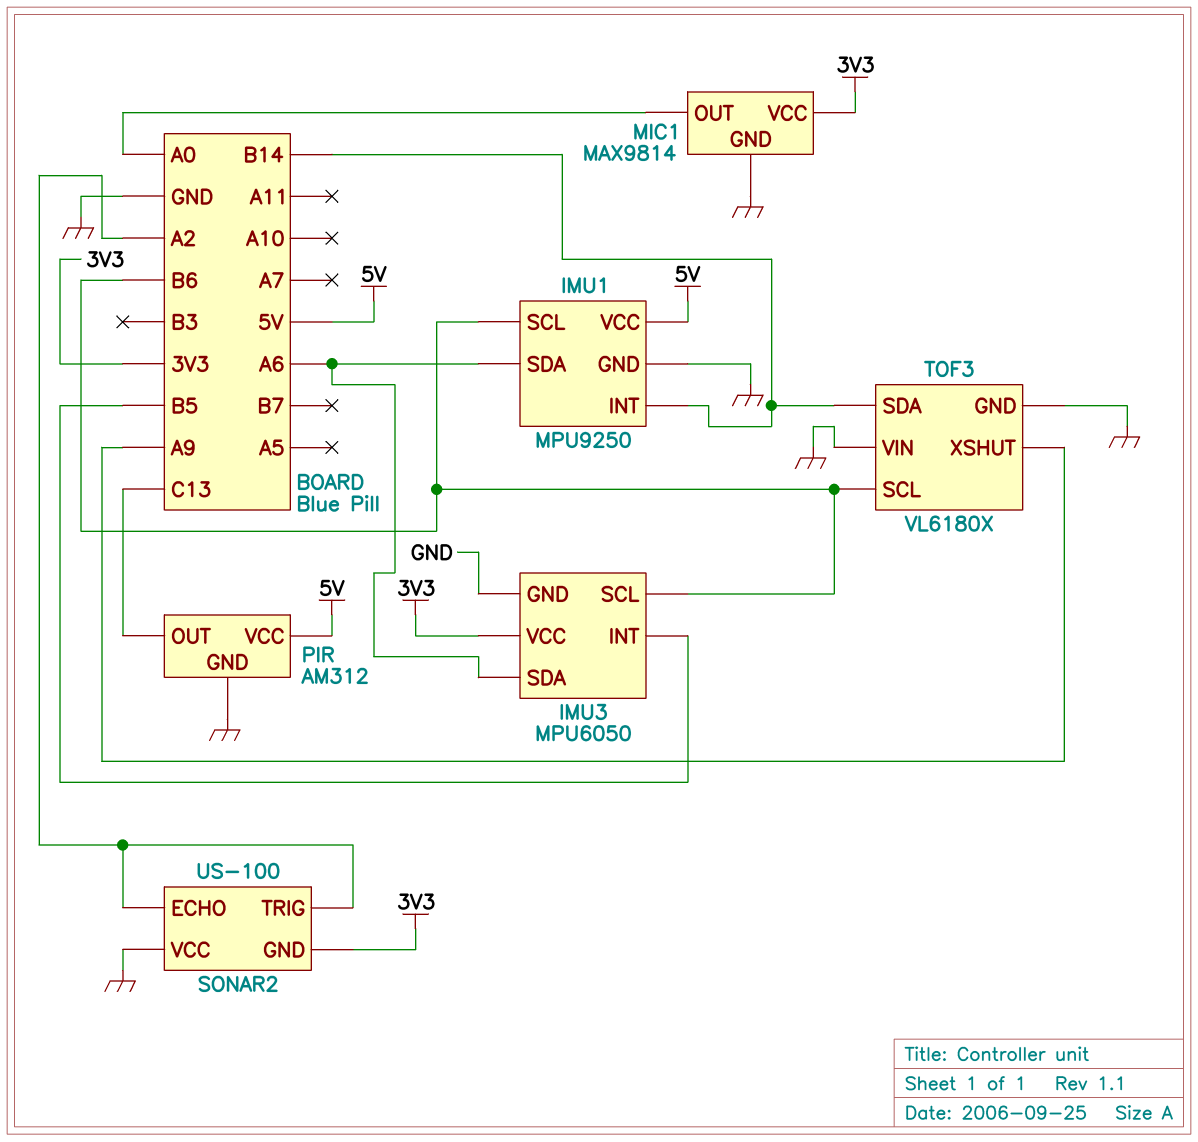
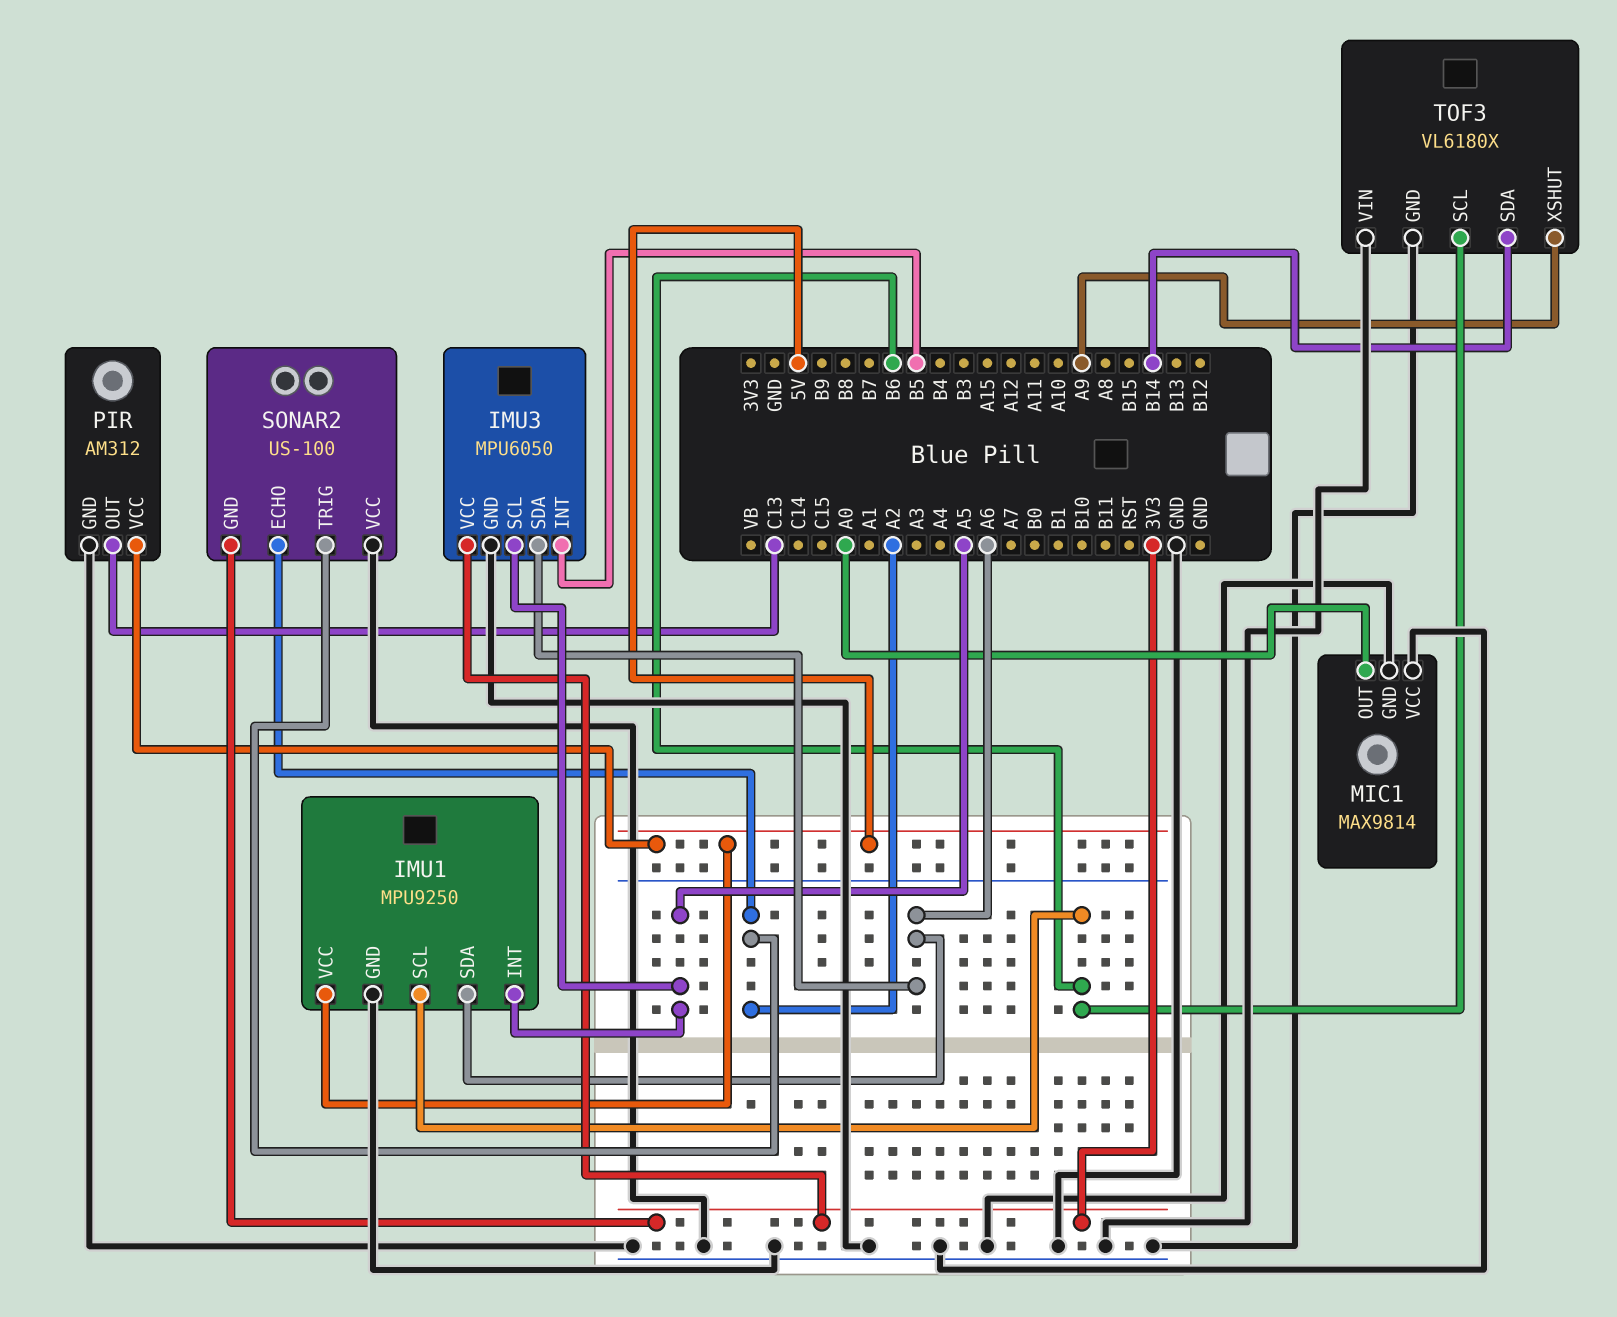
IMU1 pin INT: B14 -> A5
IMU3 pin SCL: B6 -> A5
MIC1 pin VCC: 3V3 -> GND

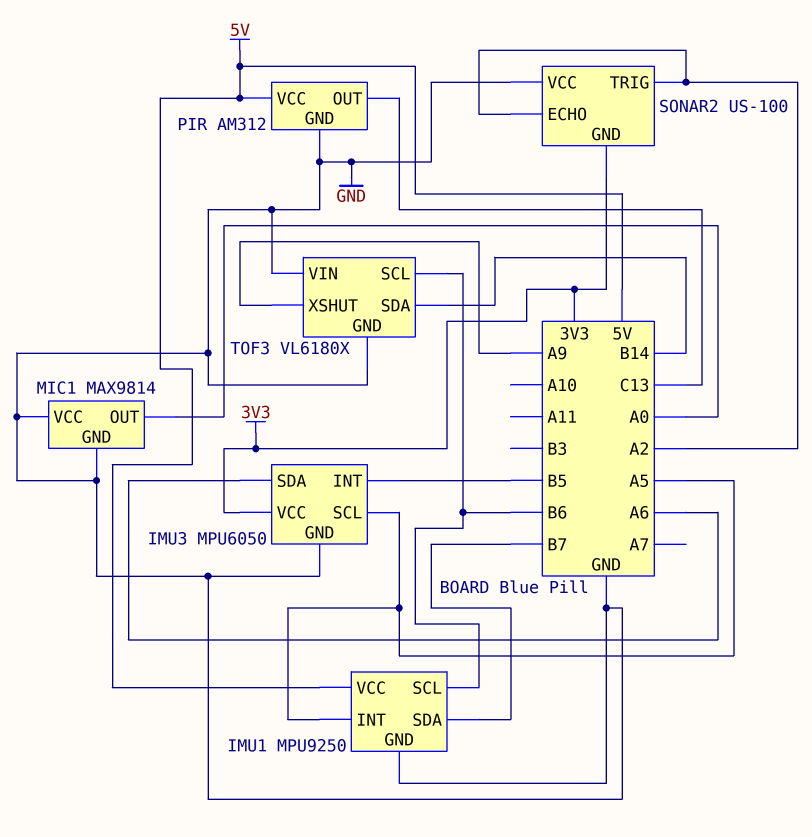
IMU1 pin SDA: A6 -> B7

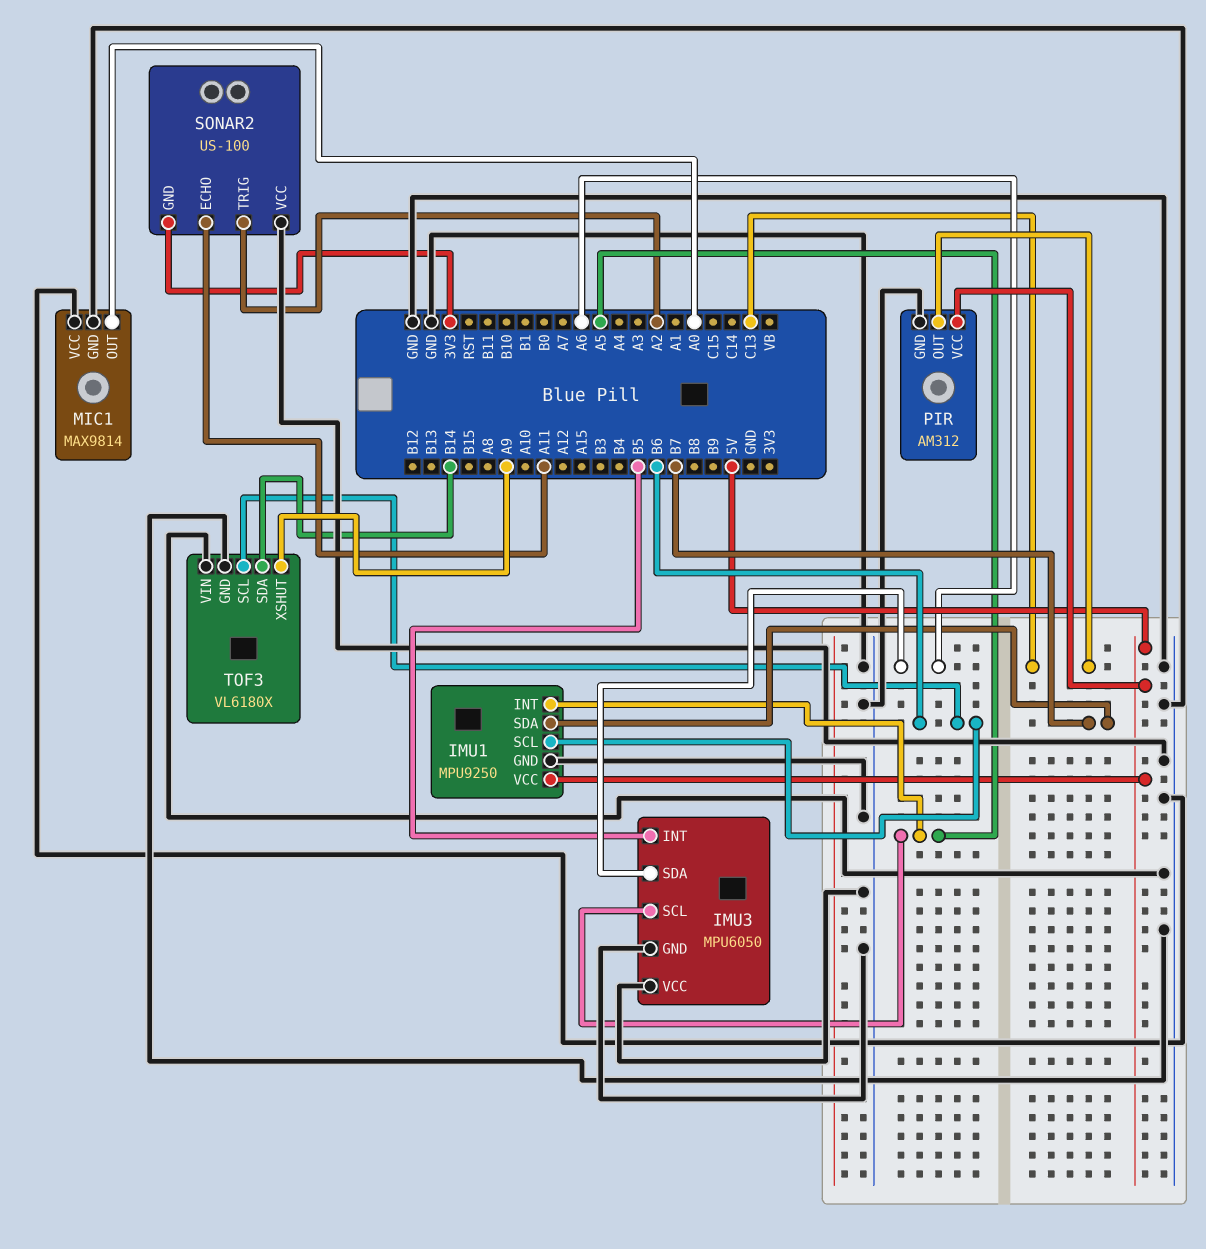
IMU3 pin VCC: 3V3 -> GND
SONAR2 pin ECHO: A2 -> A11

